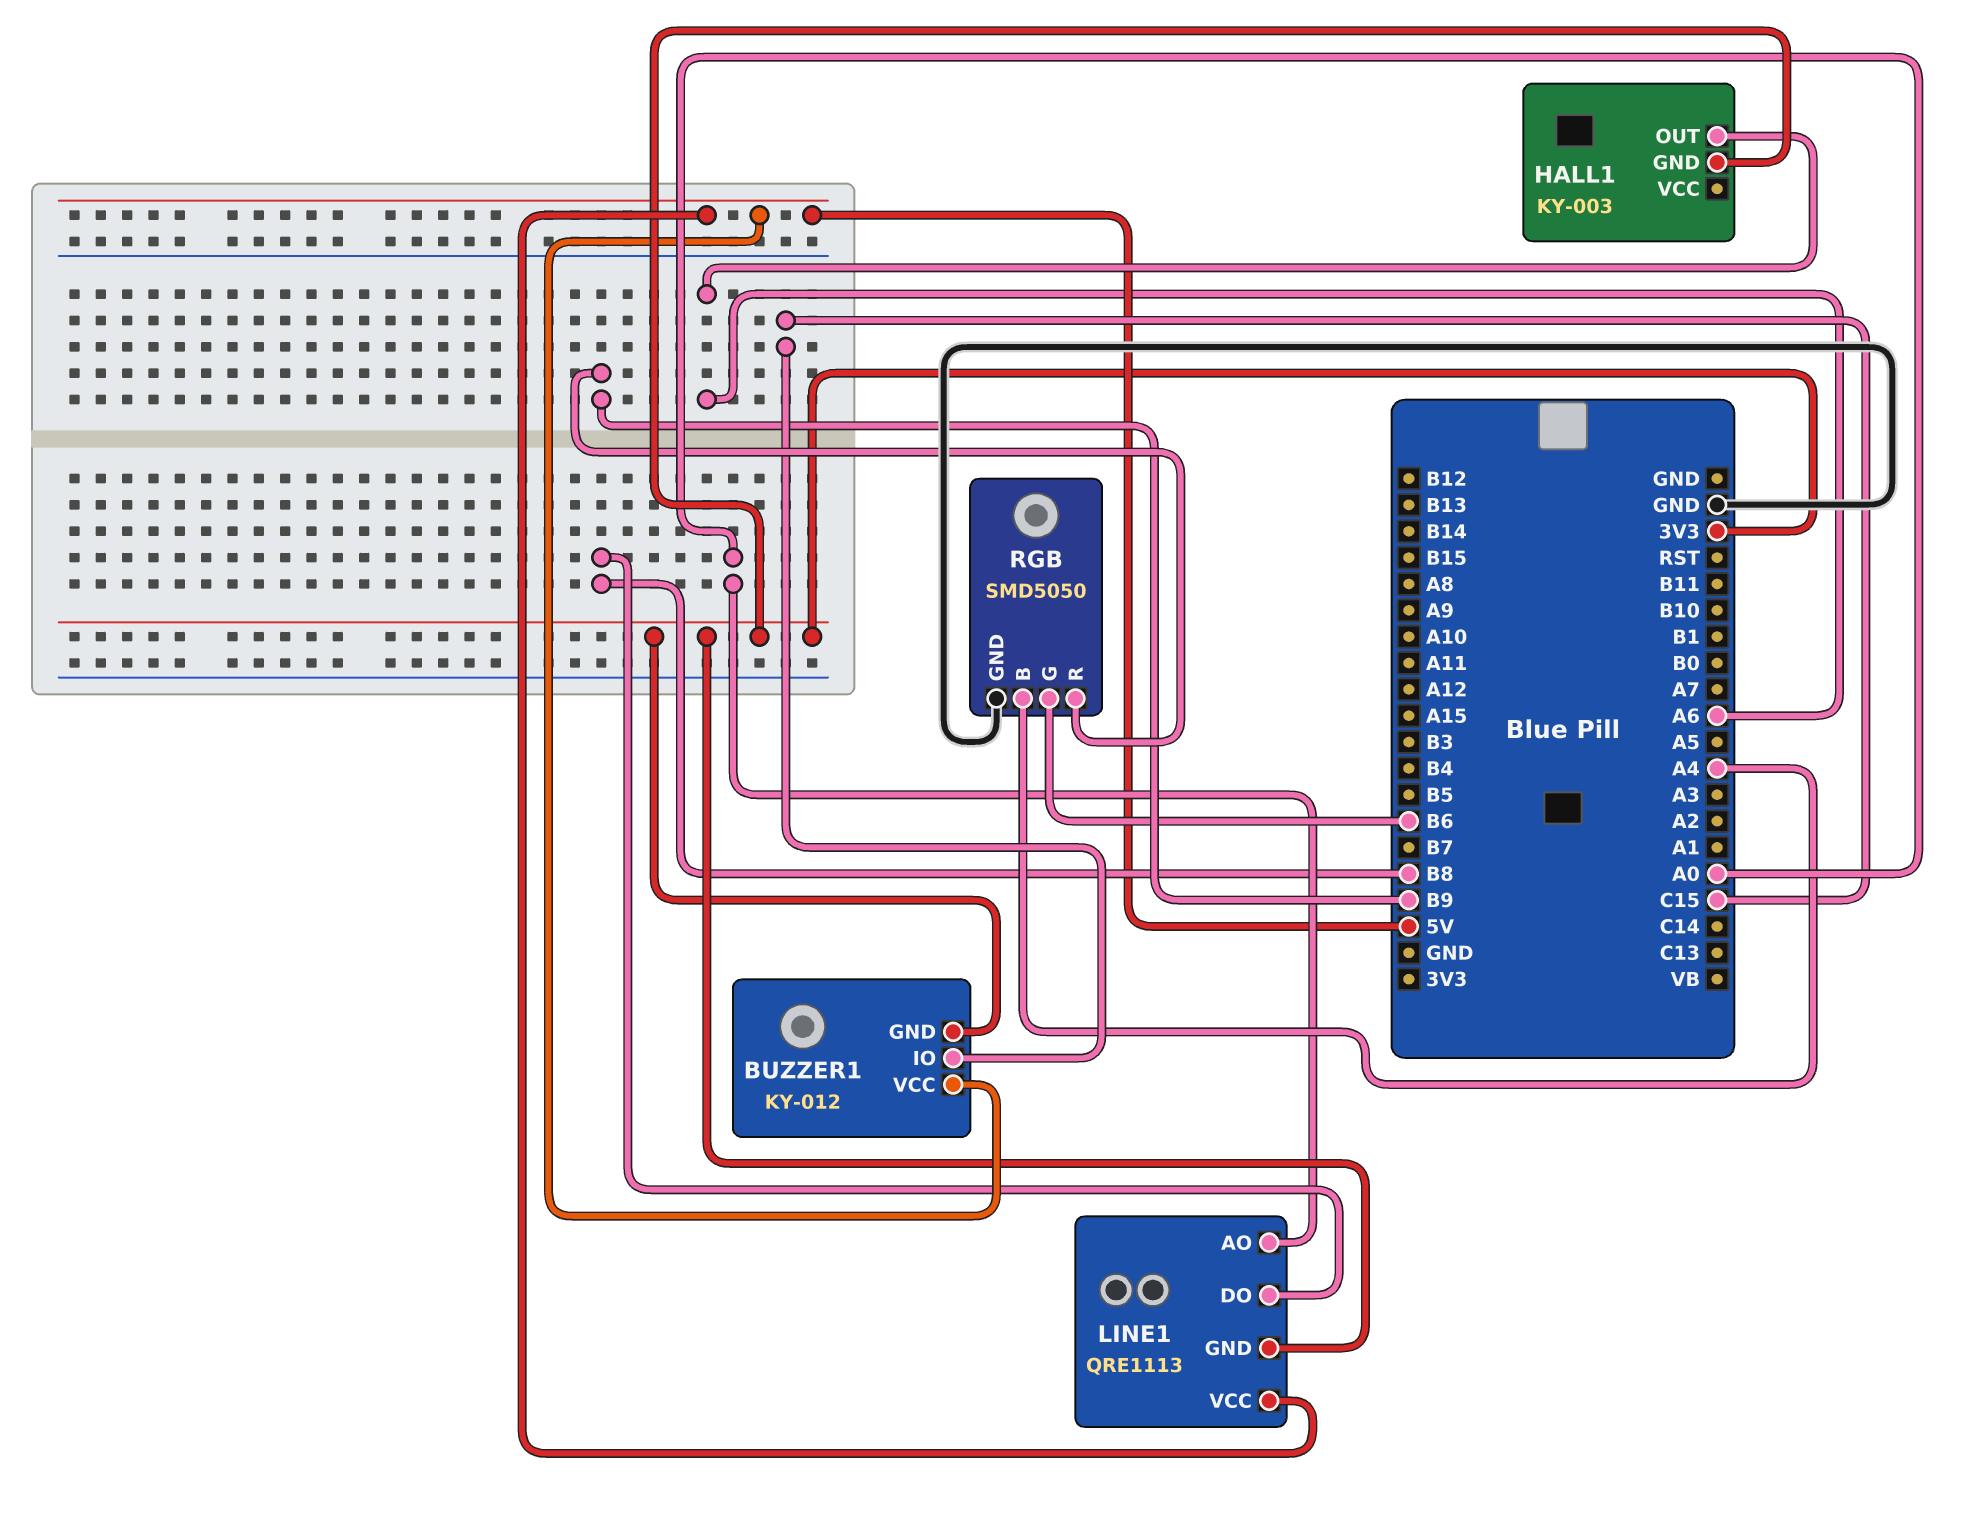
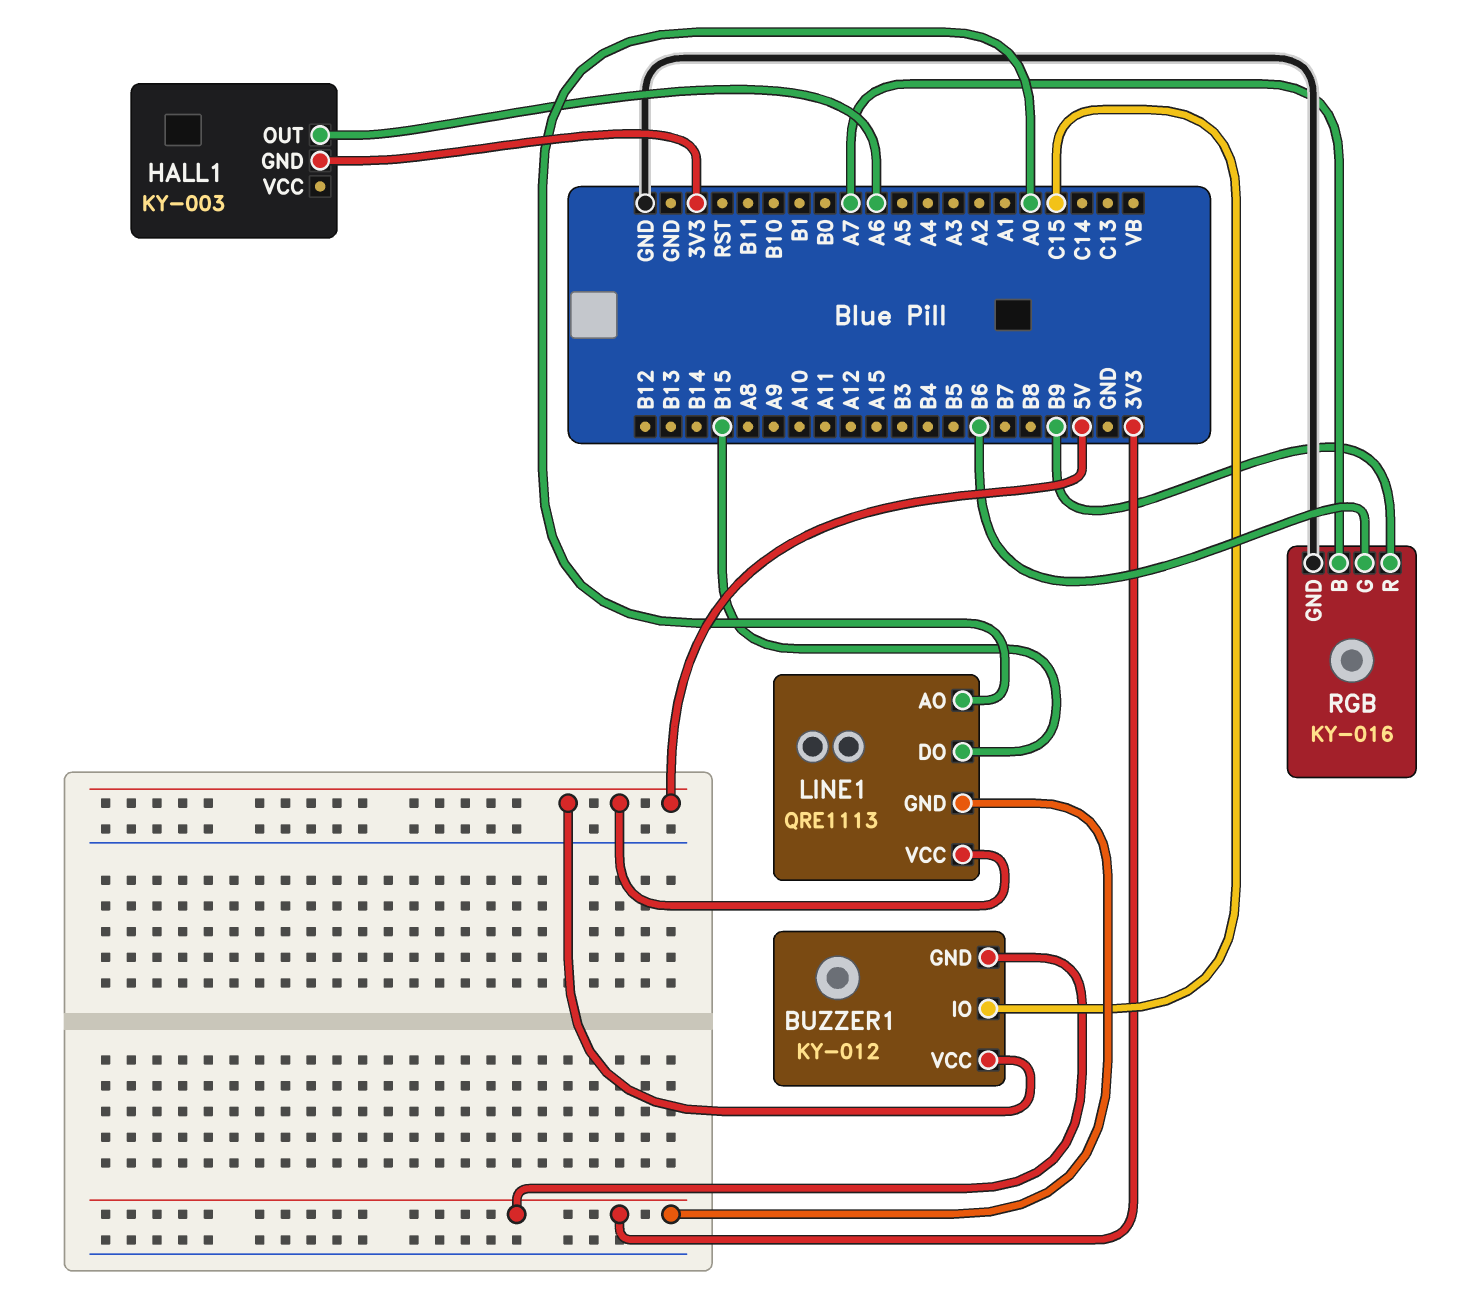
LINE1 pin DO: B8 -> B15
RGB: SMD5050 -> KY-016
RGB pin B: A4 -> A7

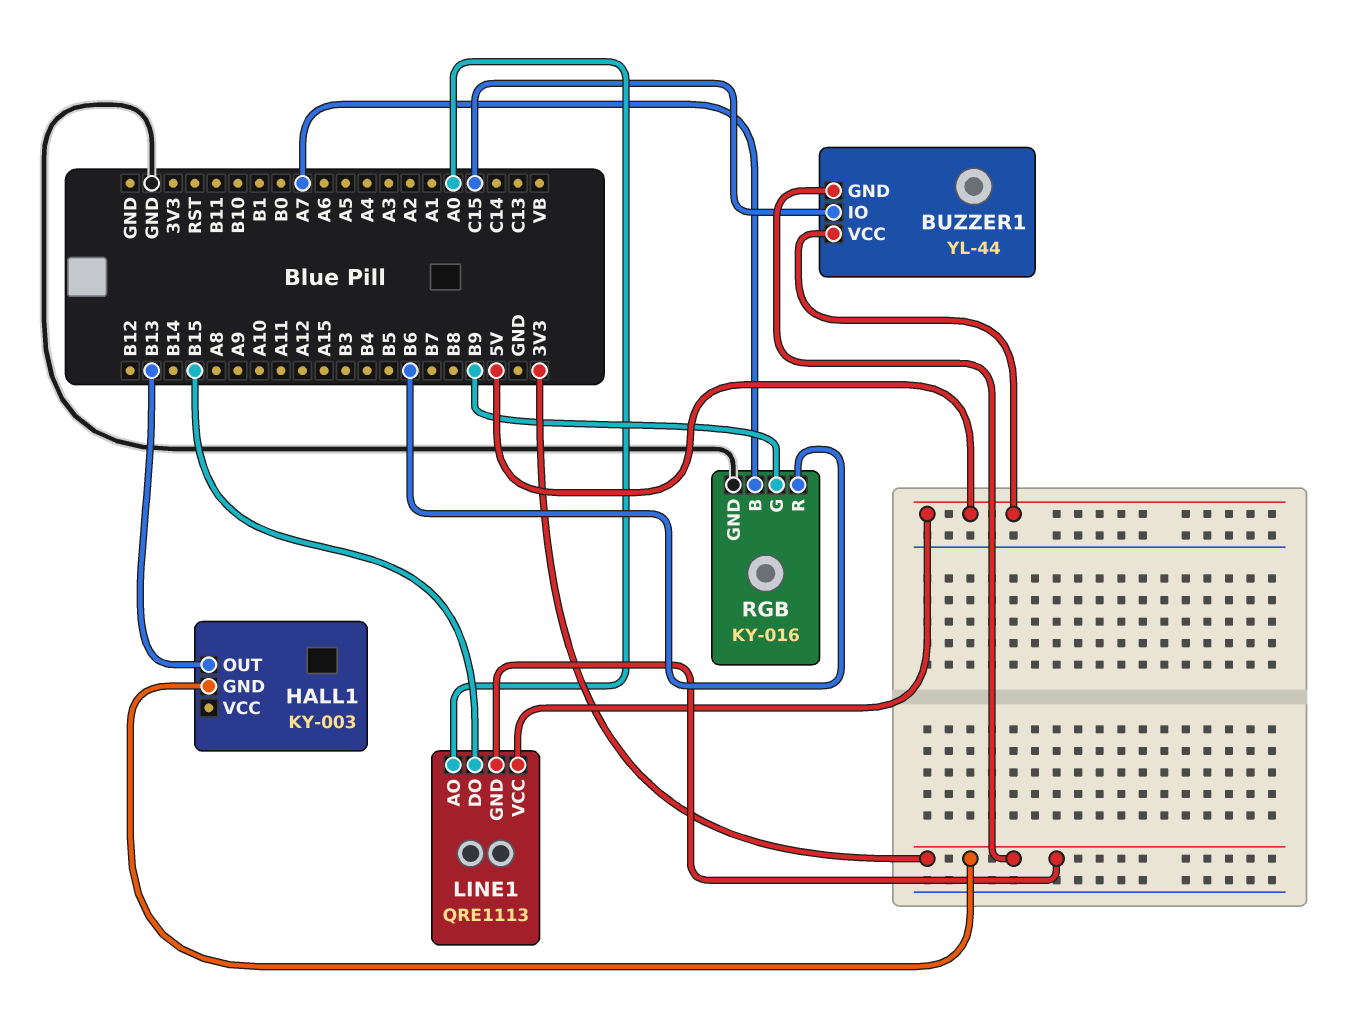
BUZZER1: KY-012 -> YL-44
HALL1 pin OUT: A6 -> B13
RGB pin G: B6 -> B9
RGB pin R: B9 -> B6

